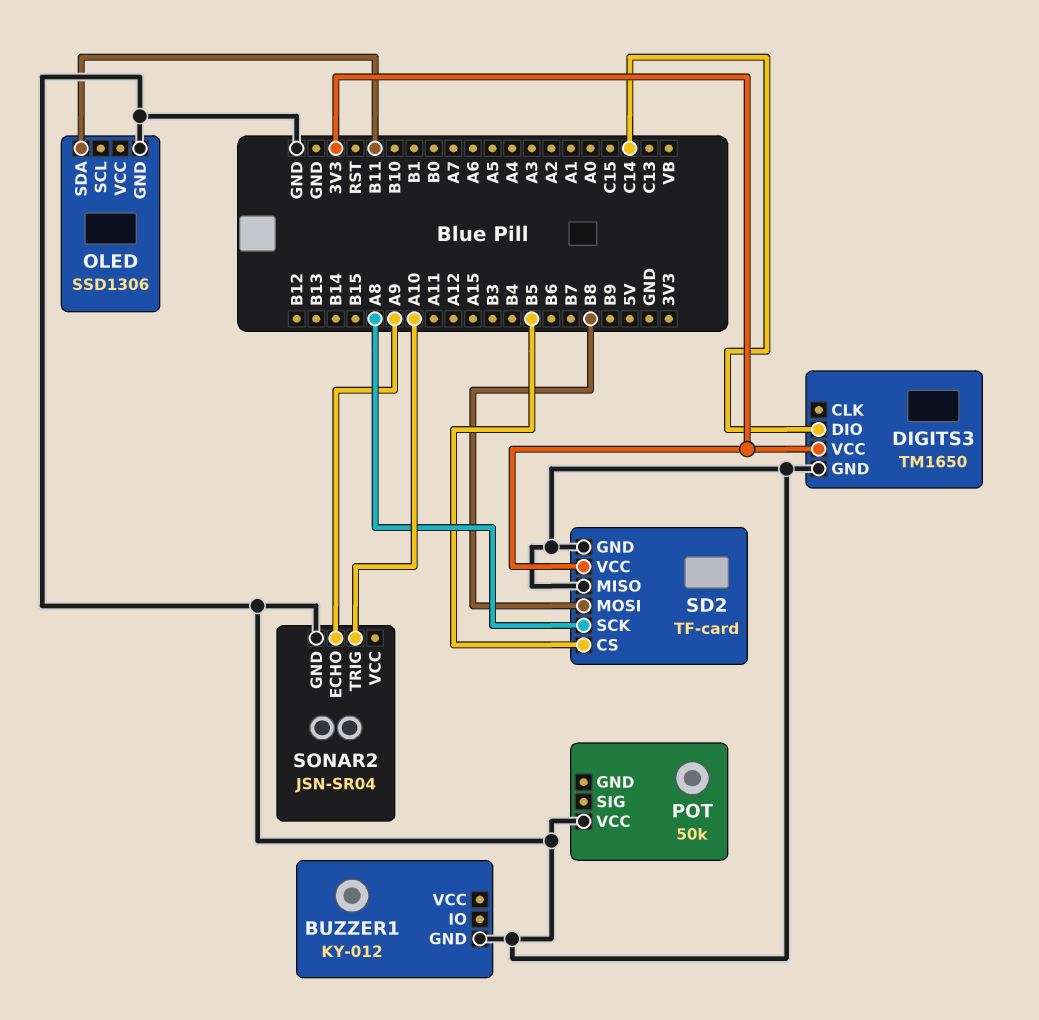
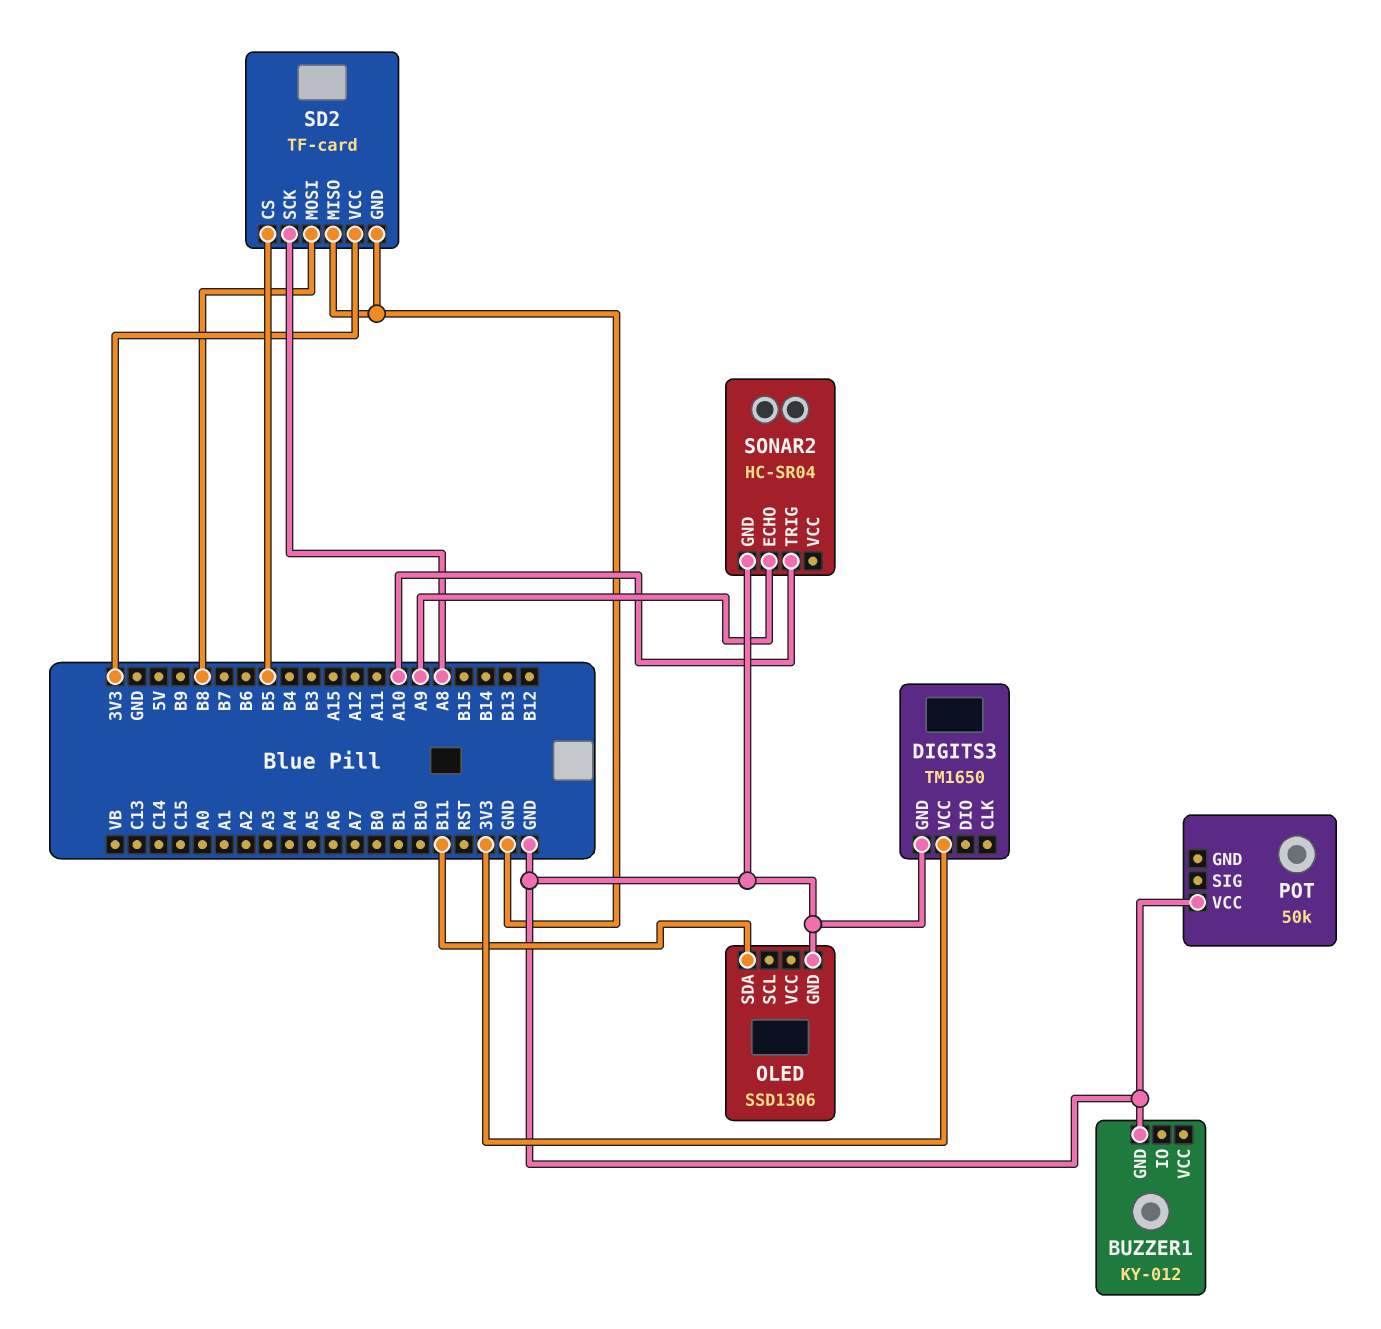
DIGITS3 pin DIO: C14 -> none
SONAR2: JSN-SR04 -> HC-SR04

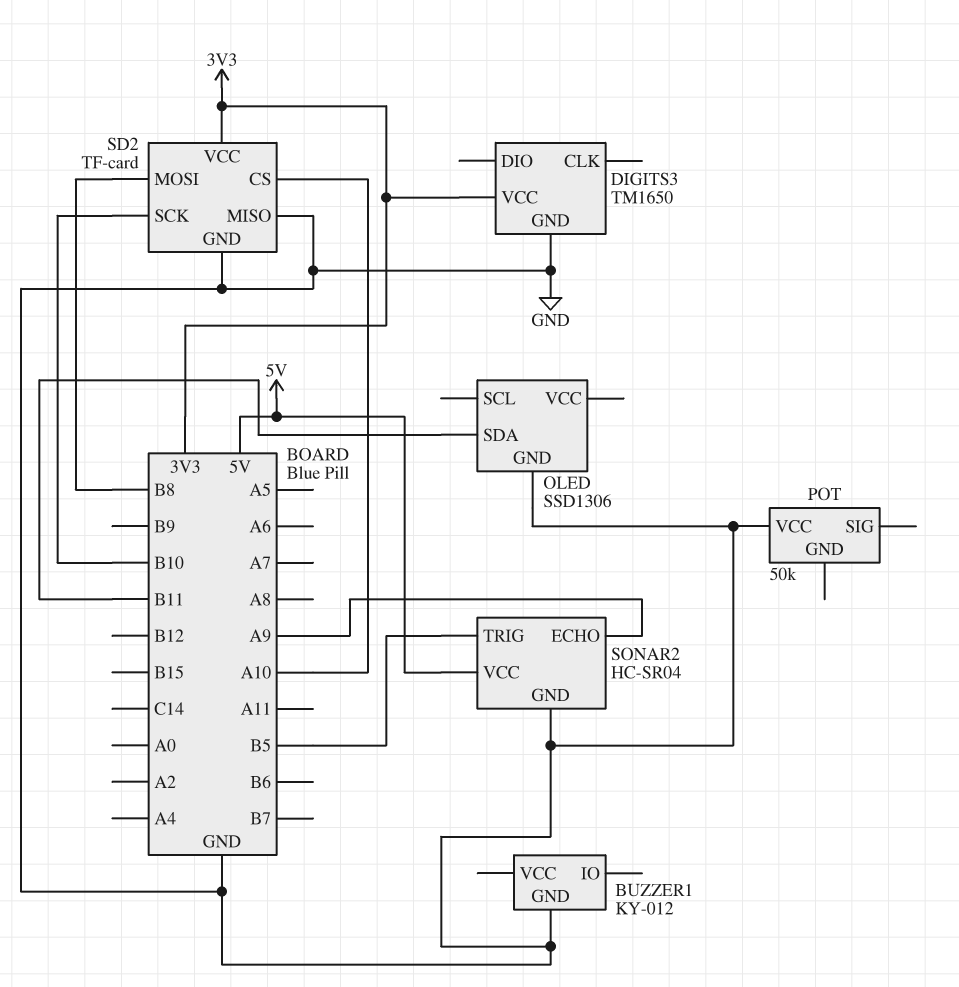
SD2 pin CS: B5 -> A10
SD2 pin SCK: A8 -> B10
SONAR2 pin TRIG: A10 -> B5
SONAR2 pin VCC: none -> 5V

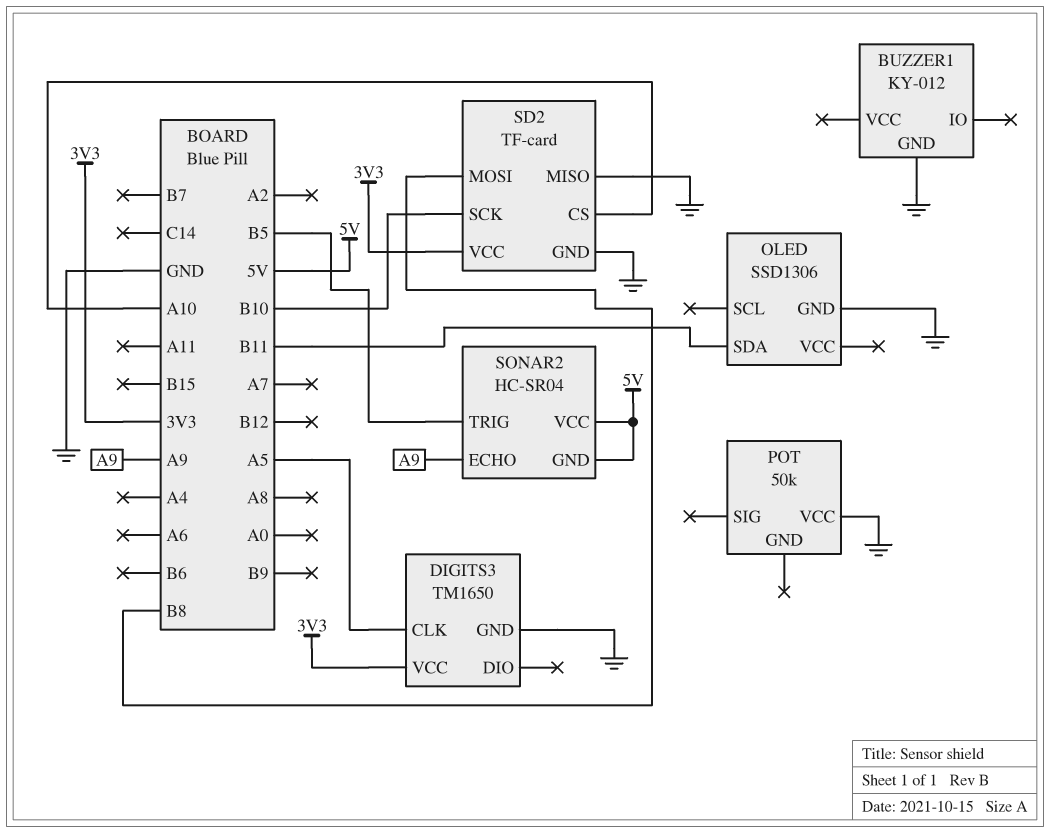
DIGITS3 pin CLK: none -> A5
SONAR2 pin GND: GND -> 5V

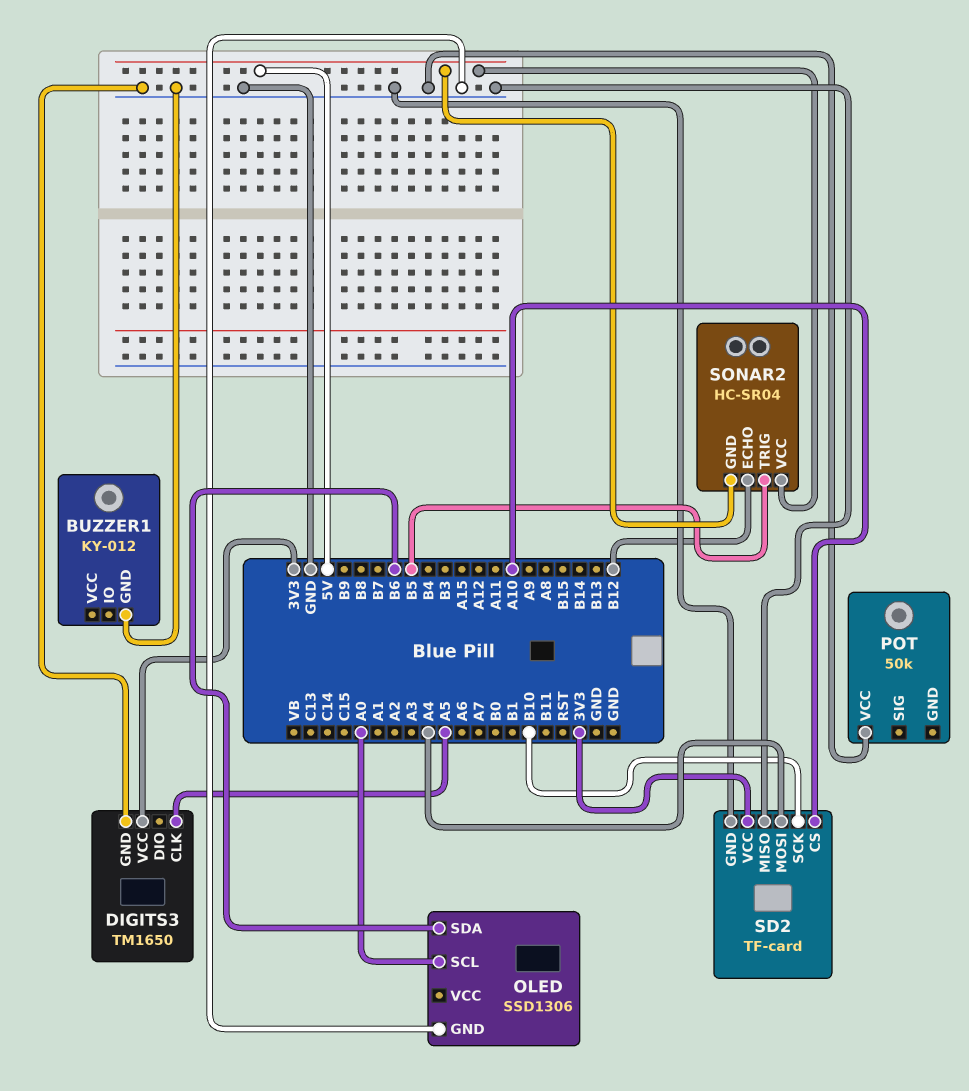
OLED pin SCL: none -> A0
OLED pin SDA: B11 -> B6
SD2 pin MOSI: B8 -> A4
SONAR2 pin ECHO: A9 -> B12

